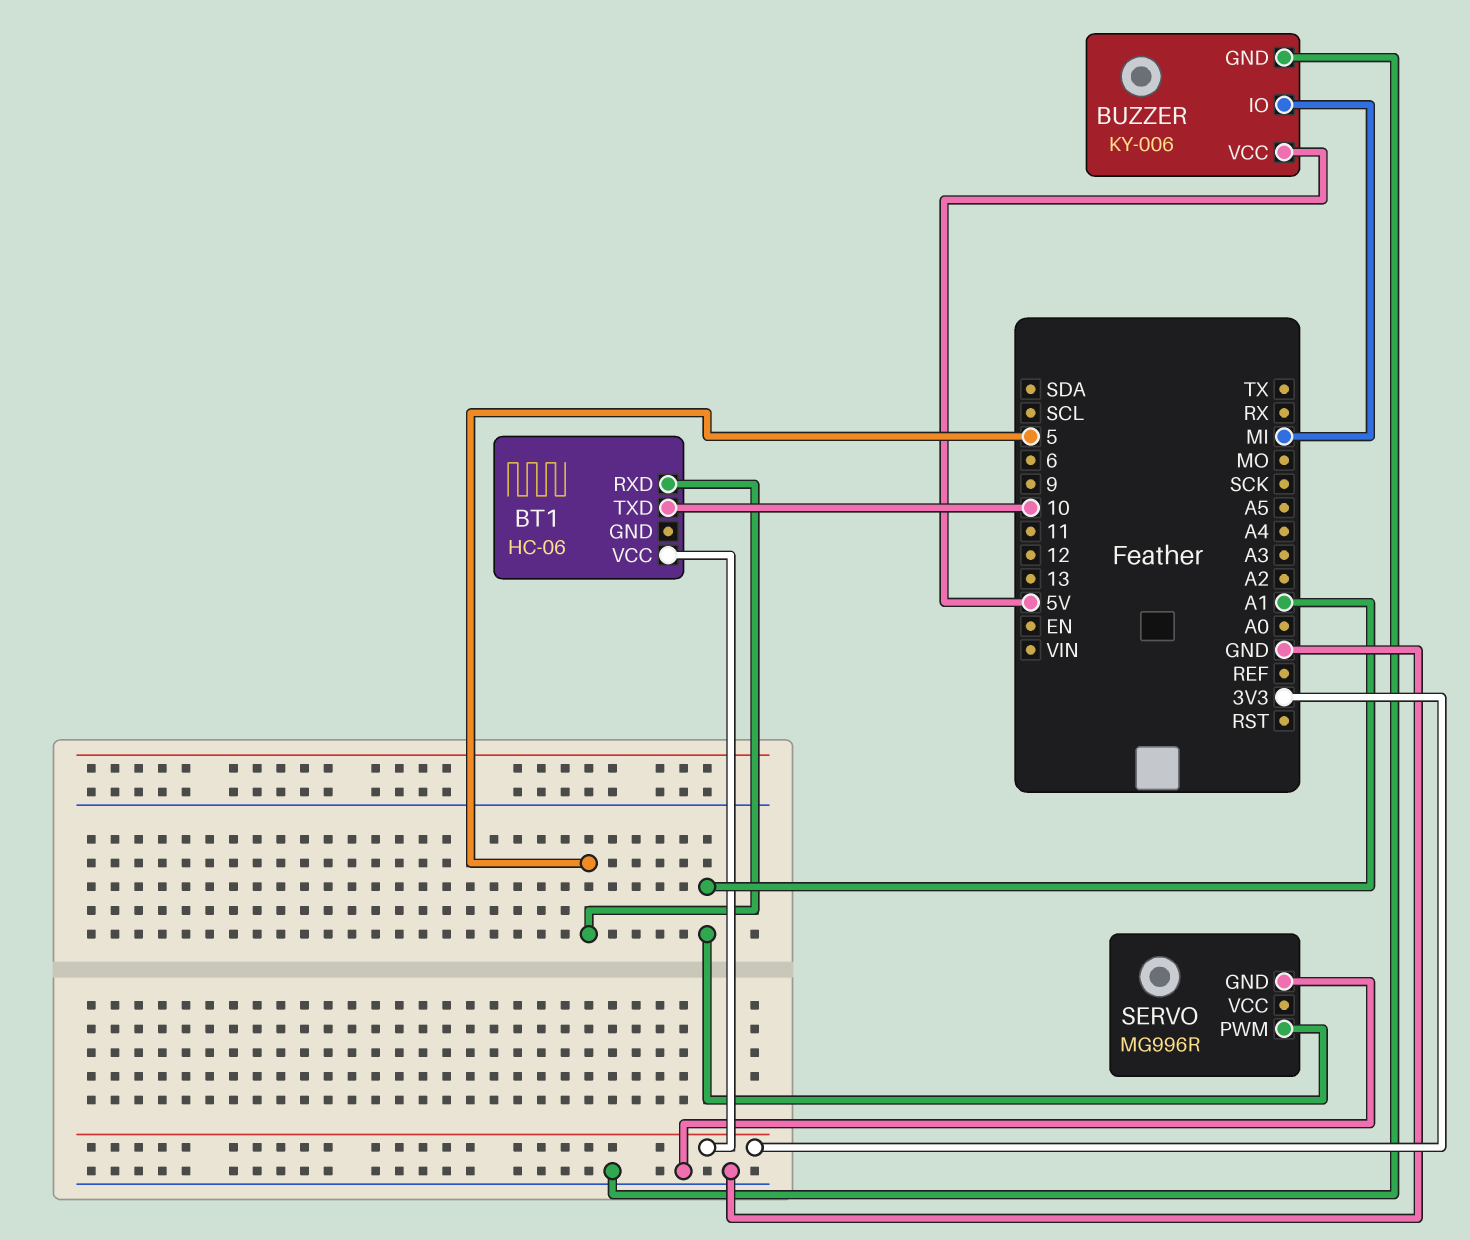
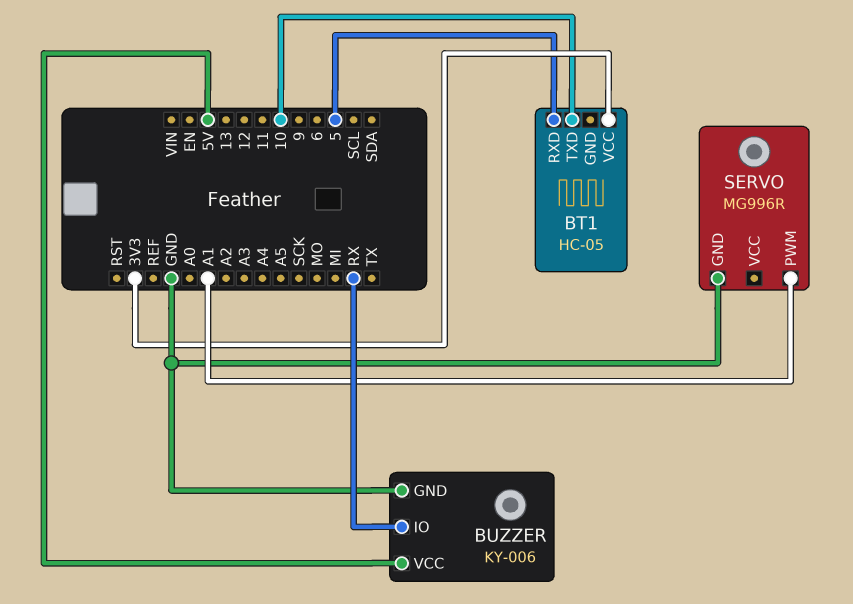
BT1: HC-06 -> HC-05
BUZZER pin IO: MI -> RX

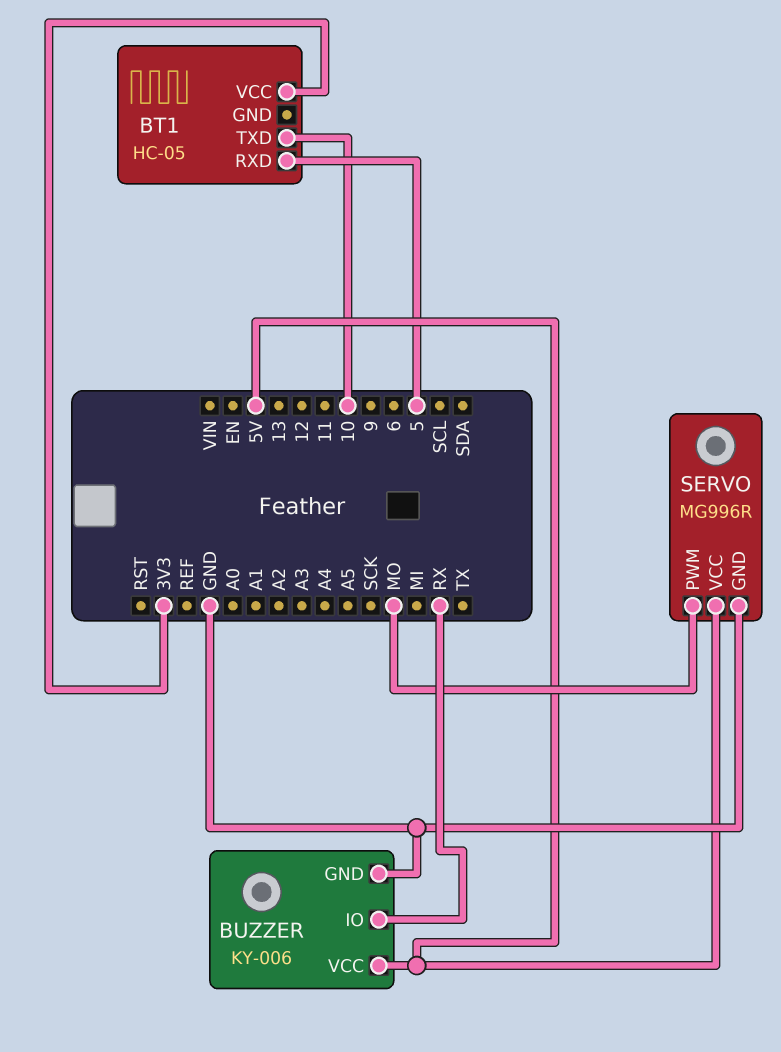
SERVO pin PWM: A1 -> MO
SERVO pin VCC: none -> 5V

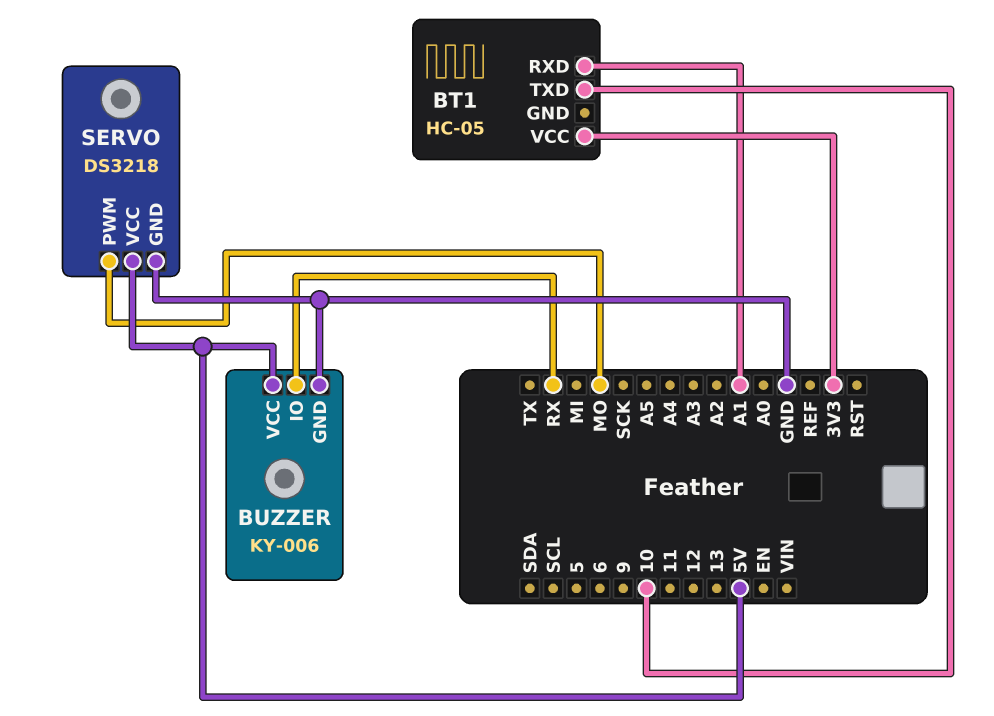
BT1 pin RXD: 5 -> A1
SERVO: MG996R -> DS3218

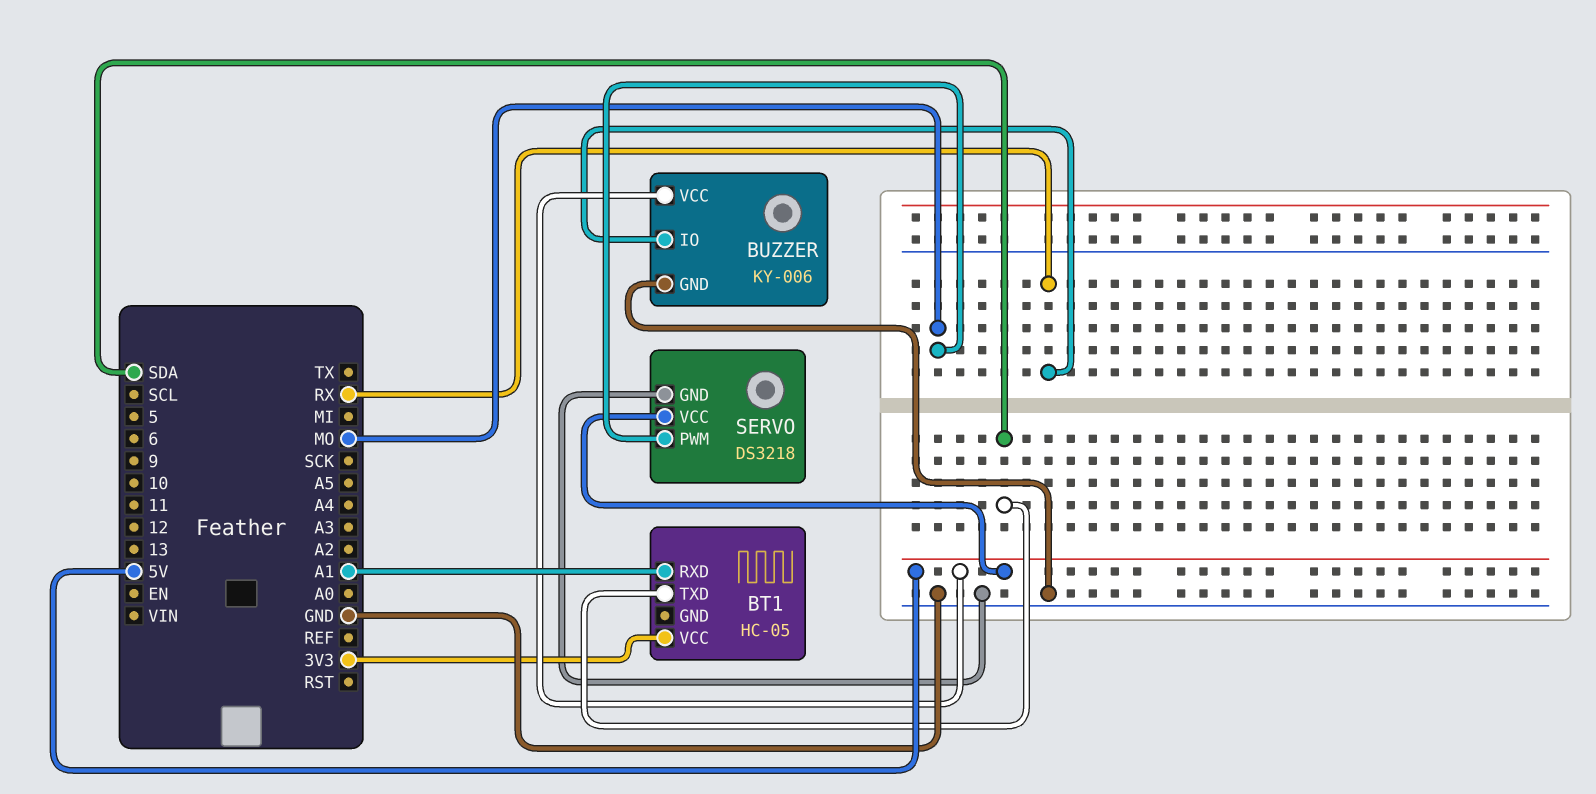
BT1 pin TXD: 10 -> SDA

